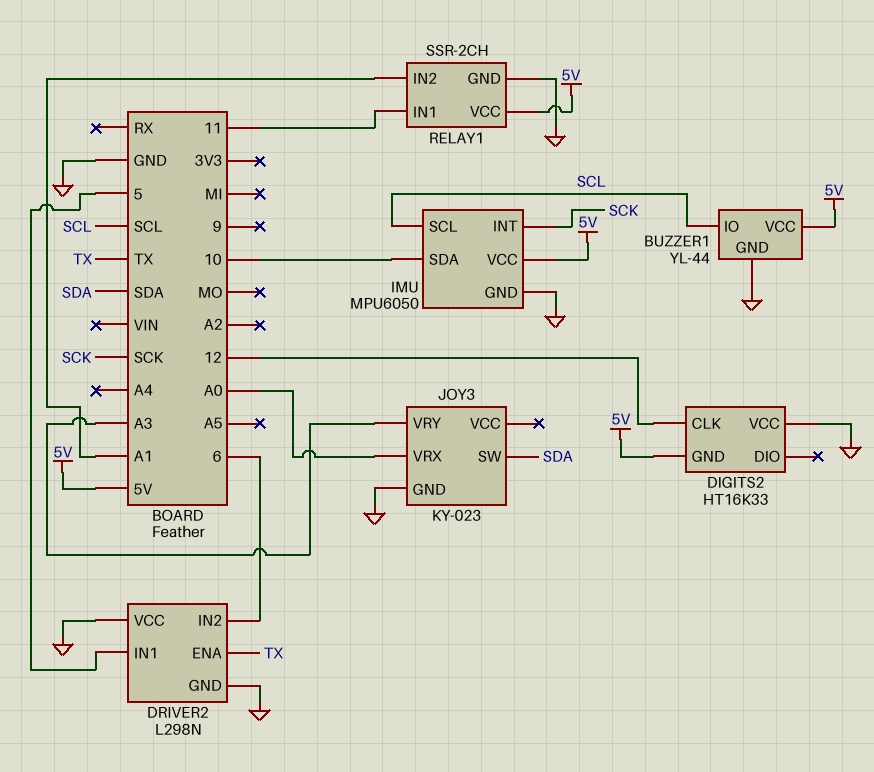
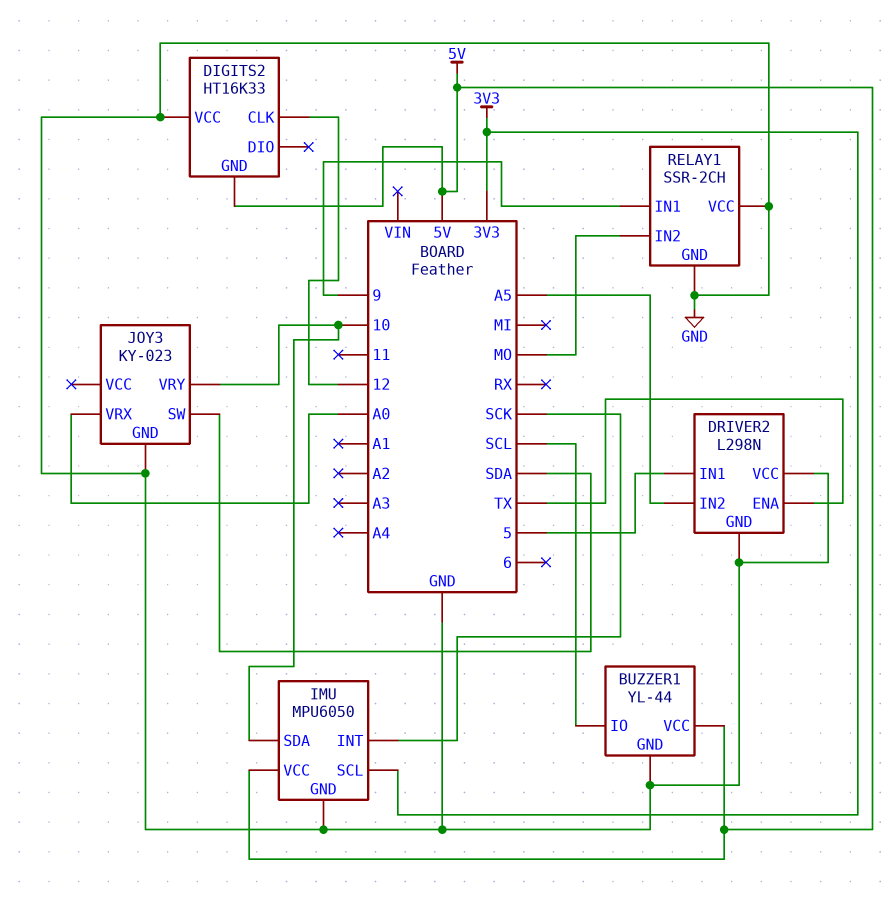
DRIVER2 pin IN2: 6 -> A5
IMU pin SCL: SCL -> 3V3
JOY3 pin VRY: A3 -> 10
RELAY1 pin IN1: 11 -> 9
RELAY1 pin IN2: A1 -> MO
RELAY1 pin VCC: 5V -> GND

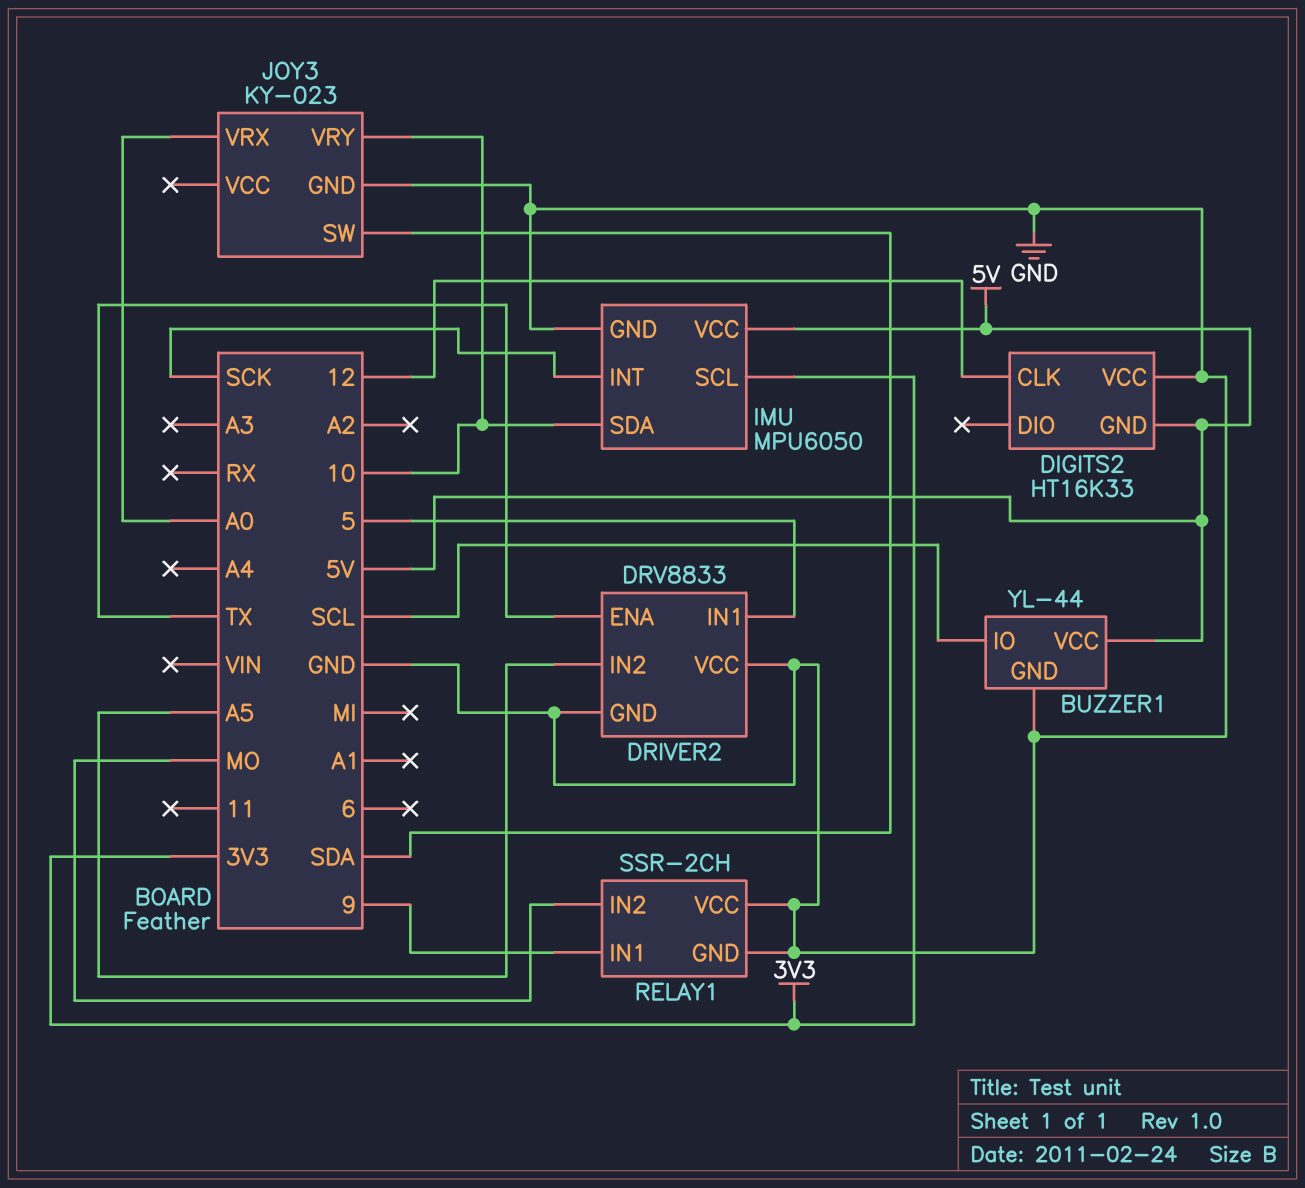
DRIVER2: L298N -> DRV8833

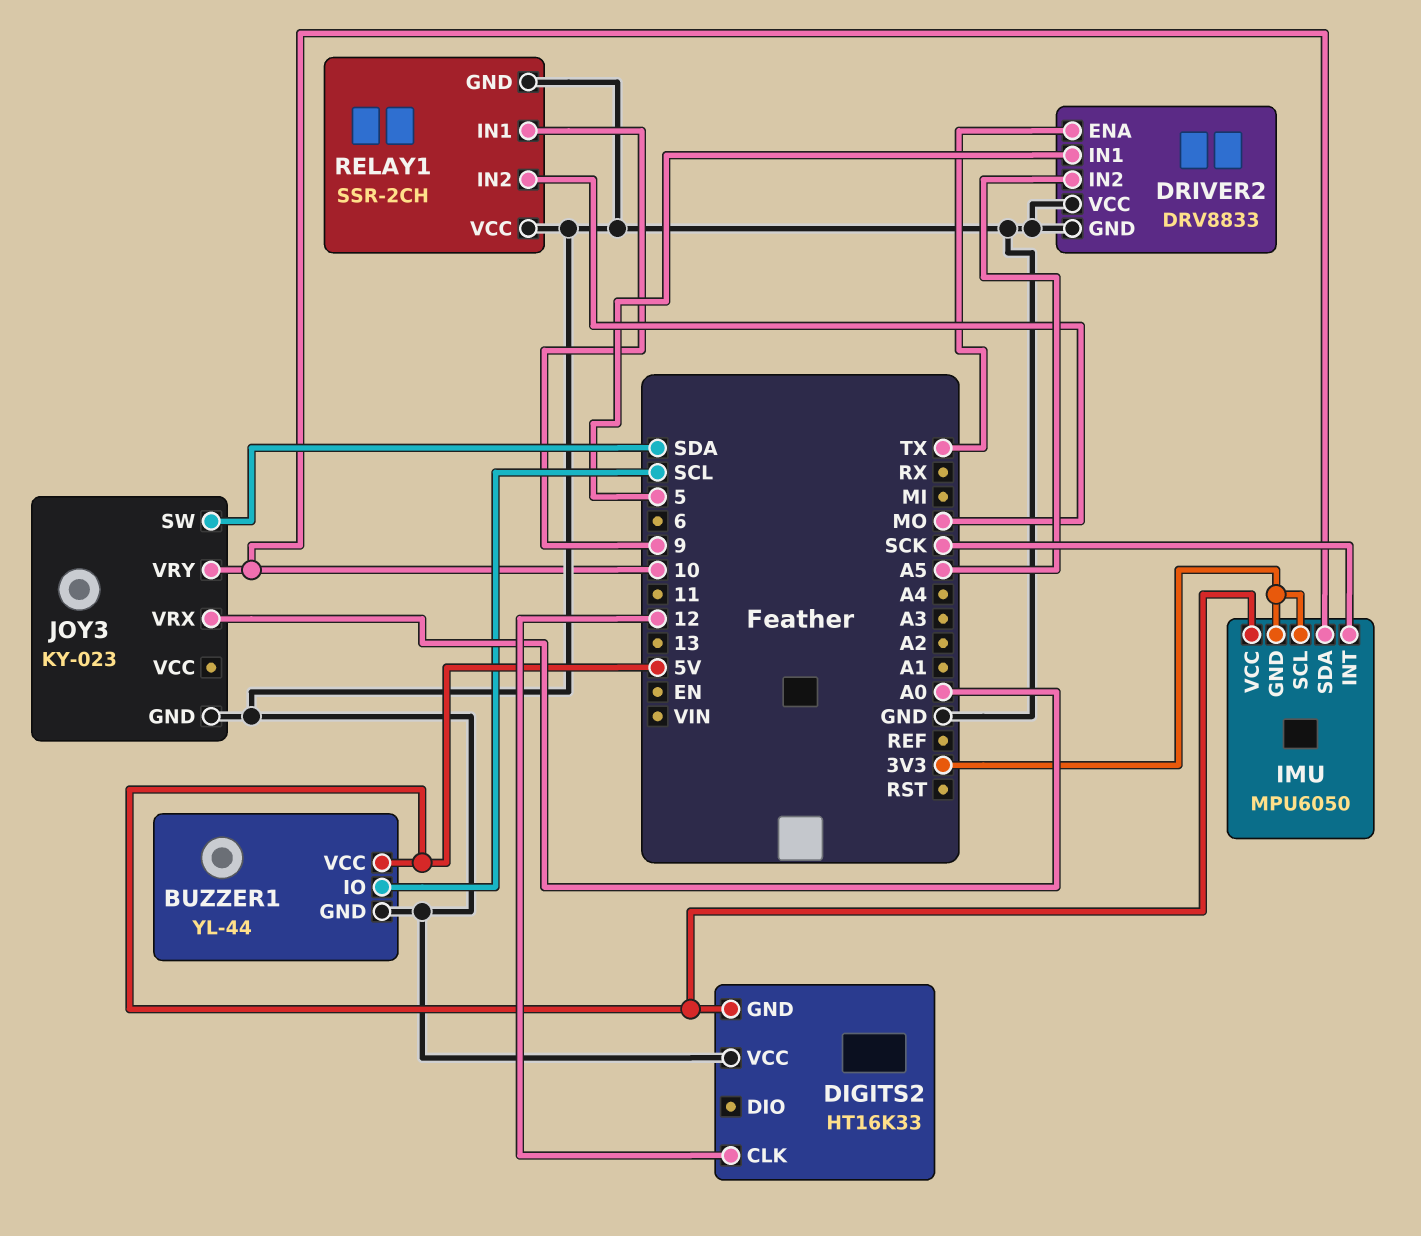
IMU pin GND: GND -> 3V3

